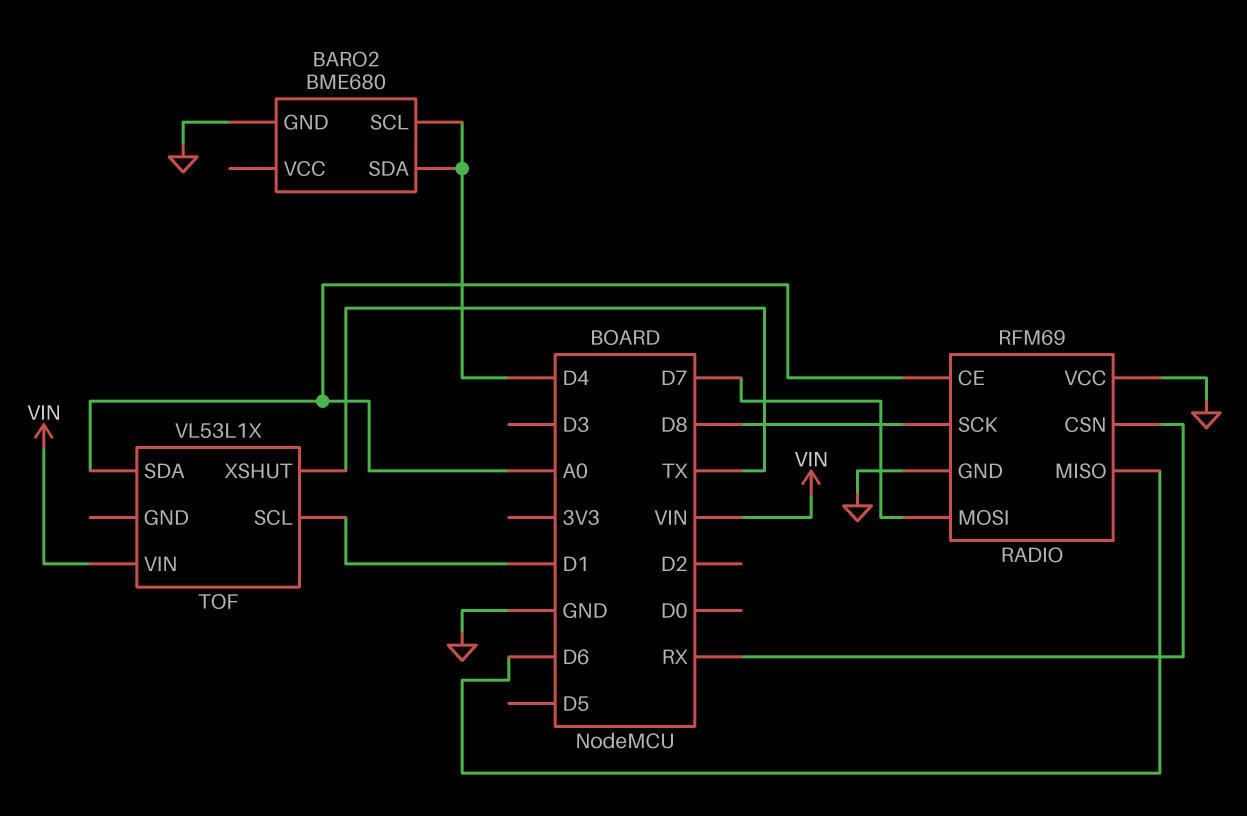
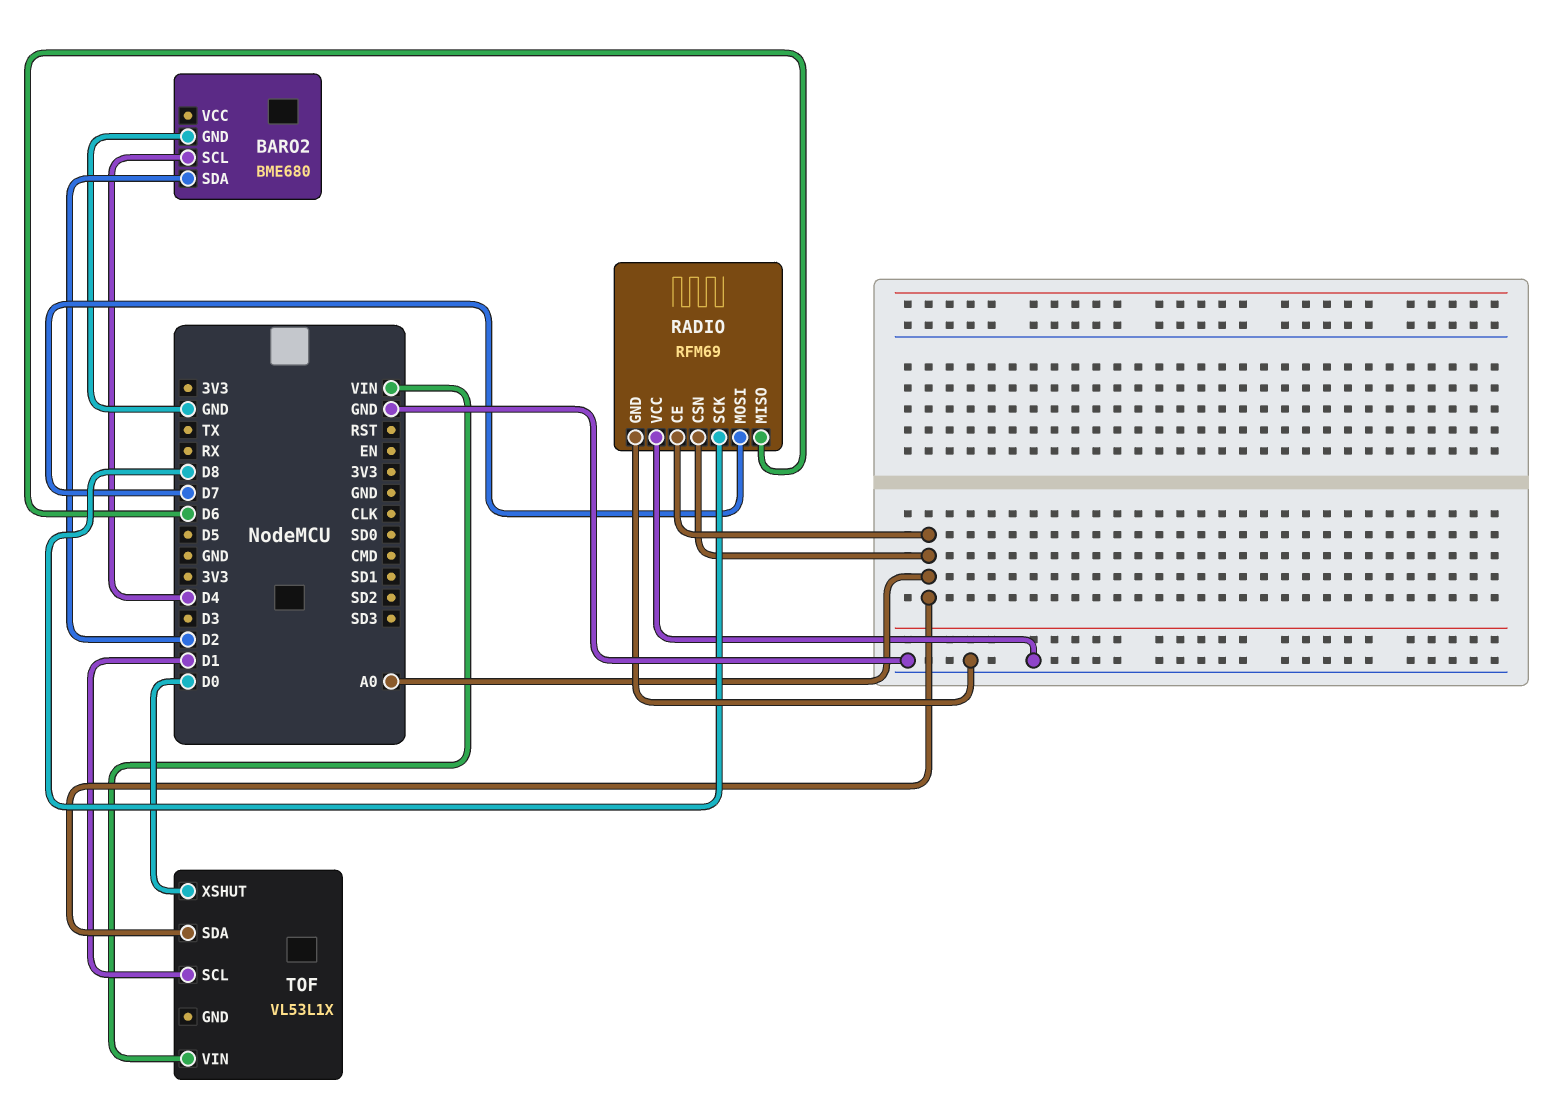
BARO2 pin SDA: D4 -> D2
RADIO pin CSN: RX -> A0
TOF pin XSHUT: TX -> D0

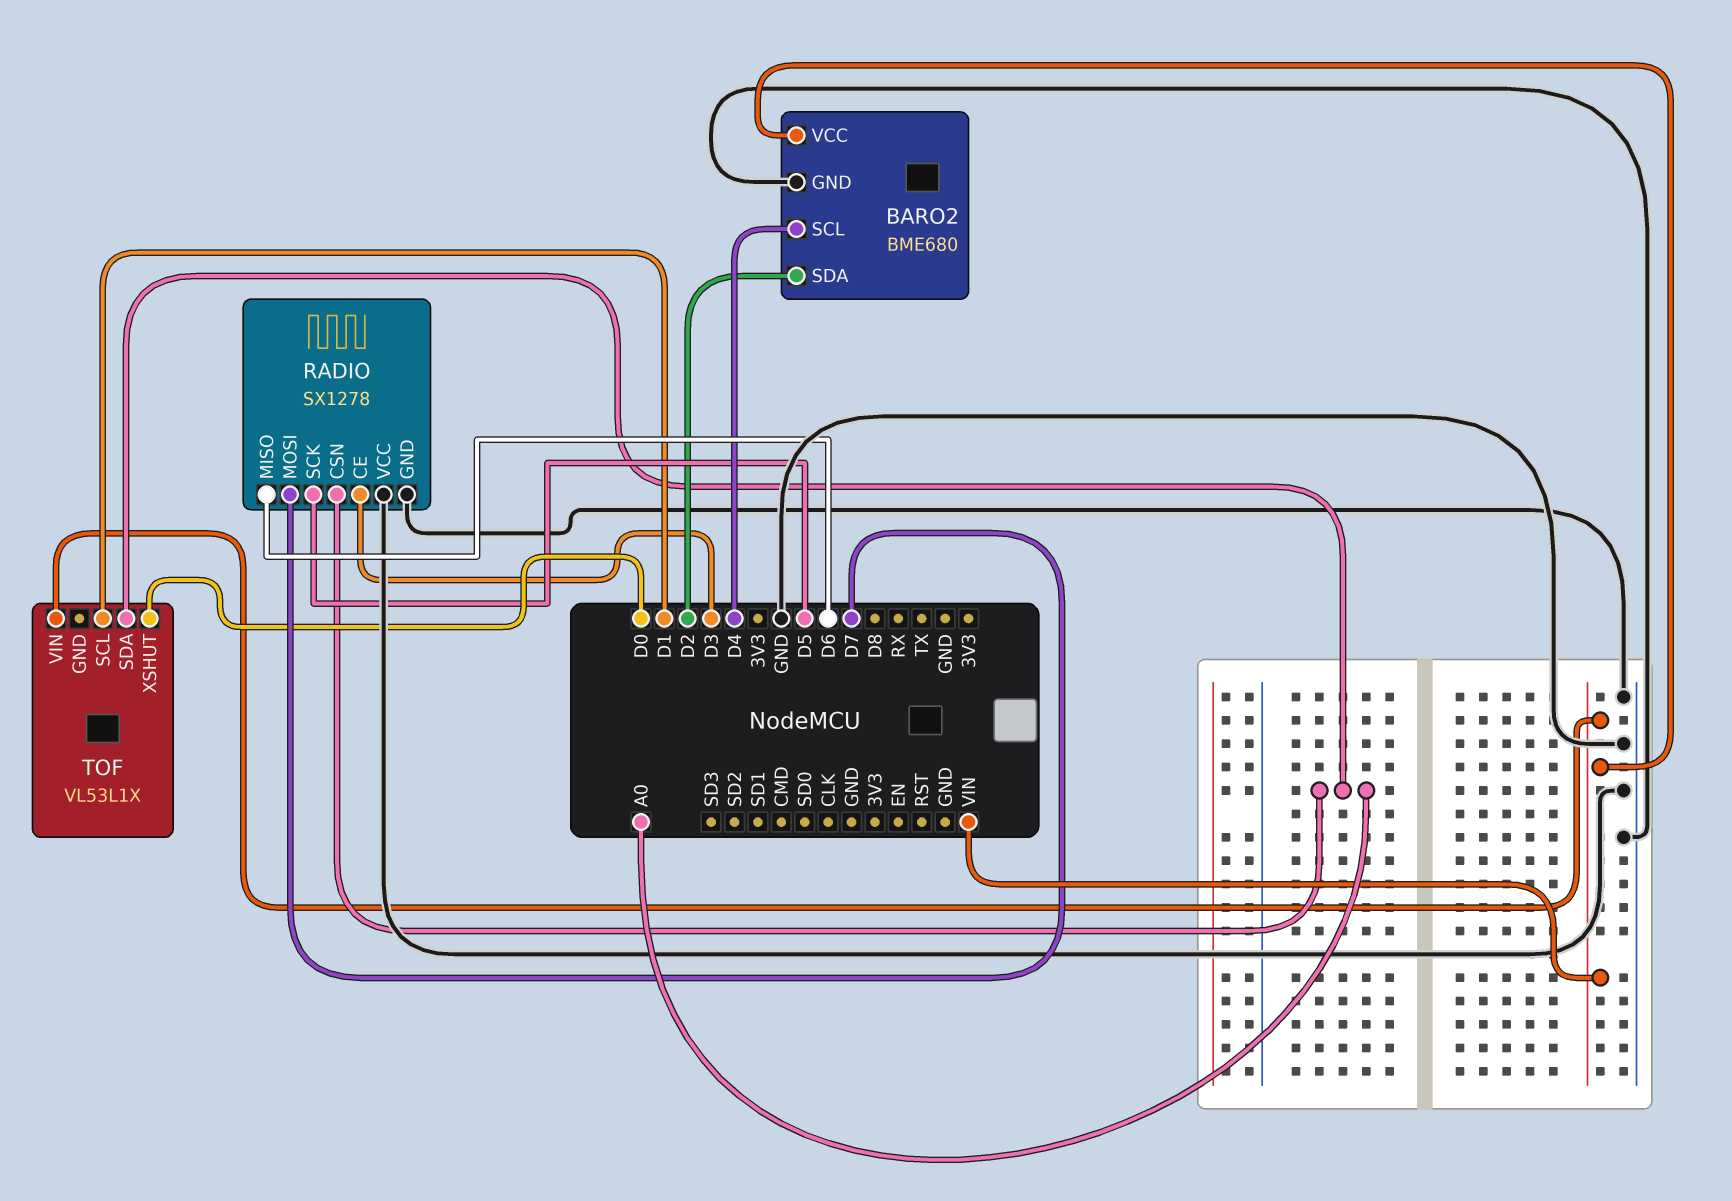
BARO2 pin VCC: none -> VIN
RADIO: RFM69 -> SX1278
RADIO pin CE: A0 -> D3
RADIO pin SCK: D8 -> D5

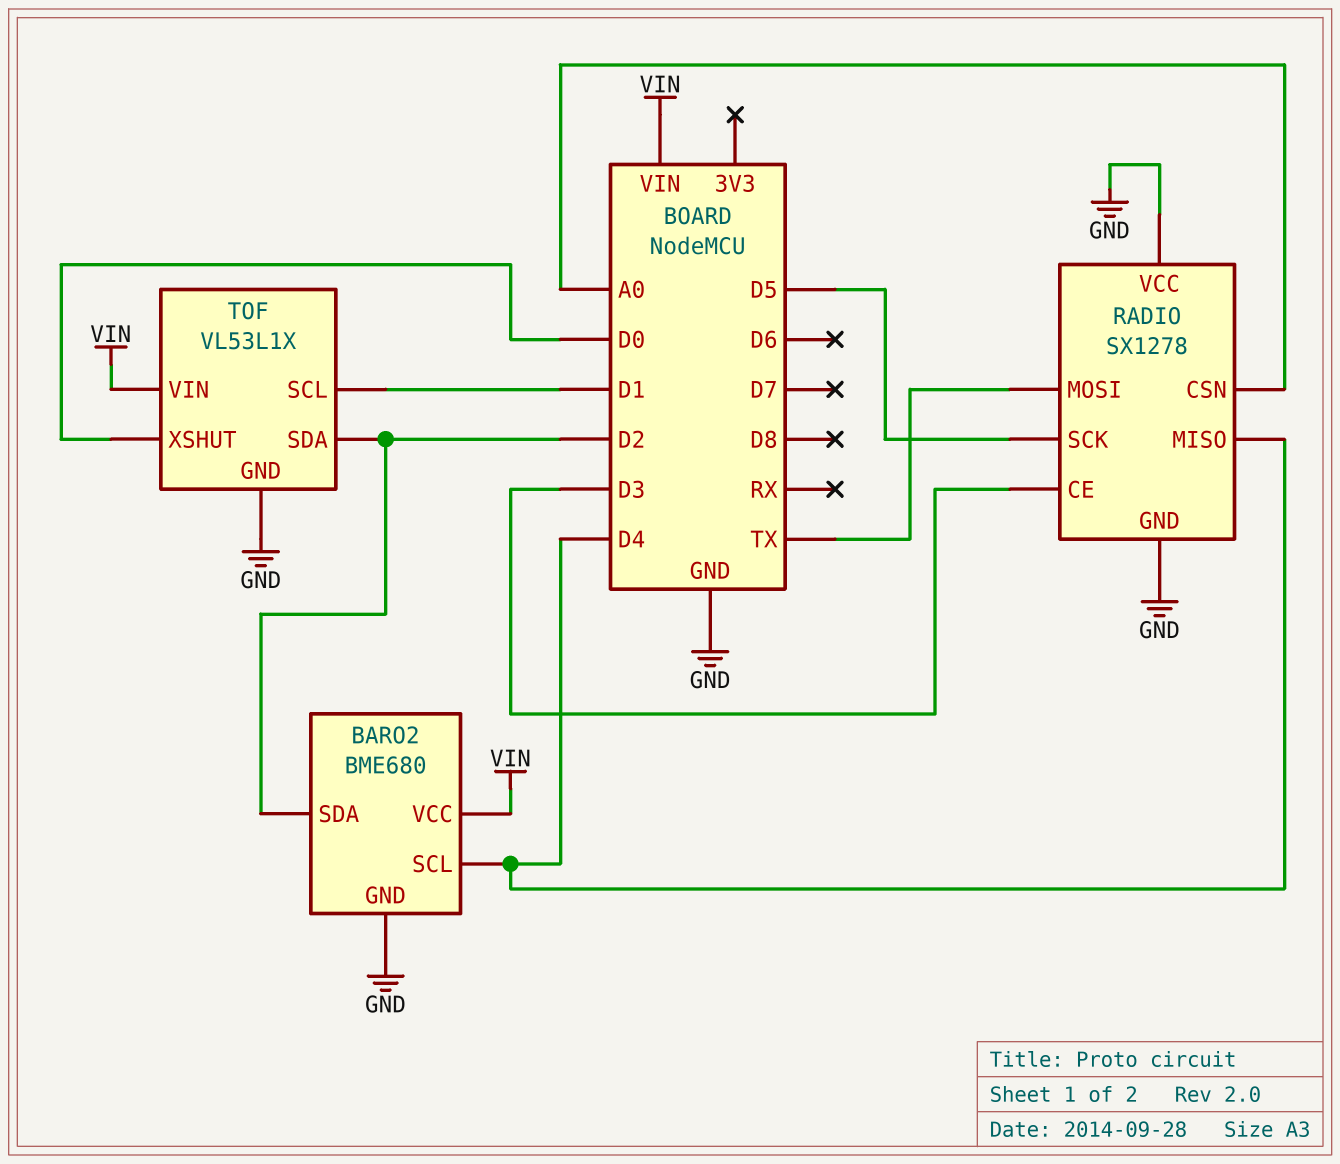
RADIO pin MISO: D6 -> D4
RADIO pin MOSI: D7 -> TX
TOF pin GND: none -> GND
TOF pin SDA: A0 -> D2

